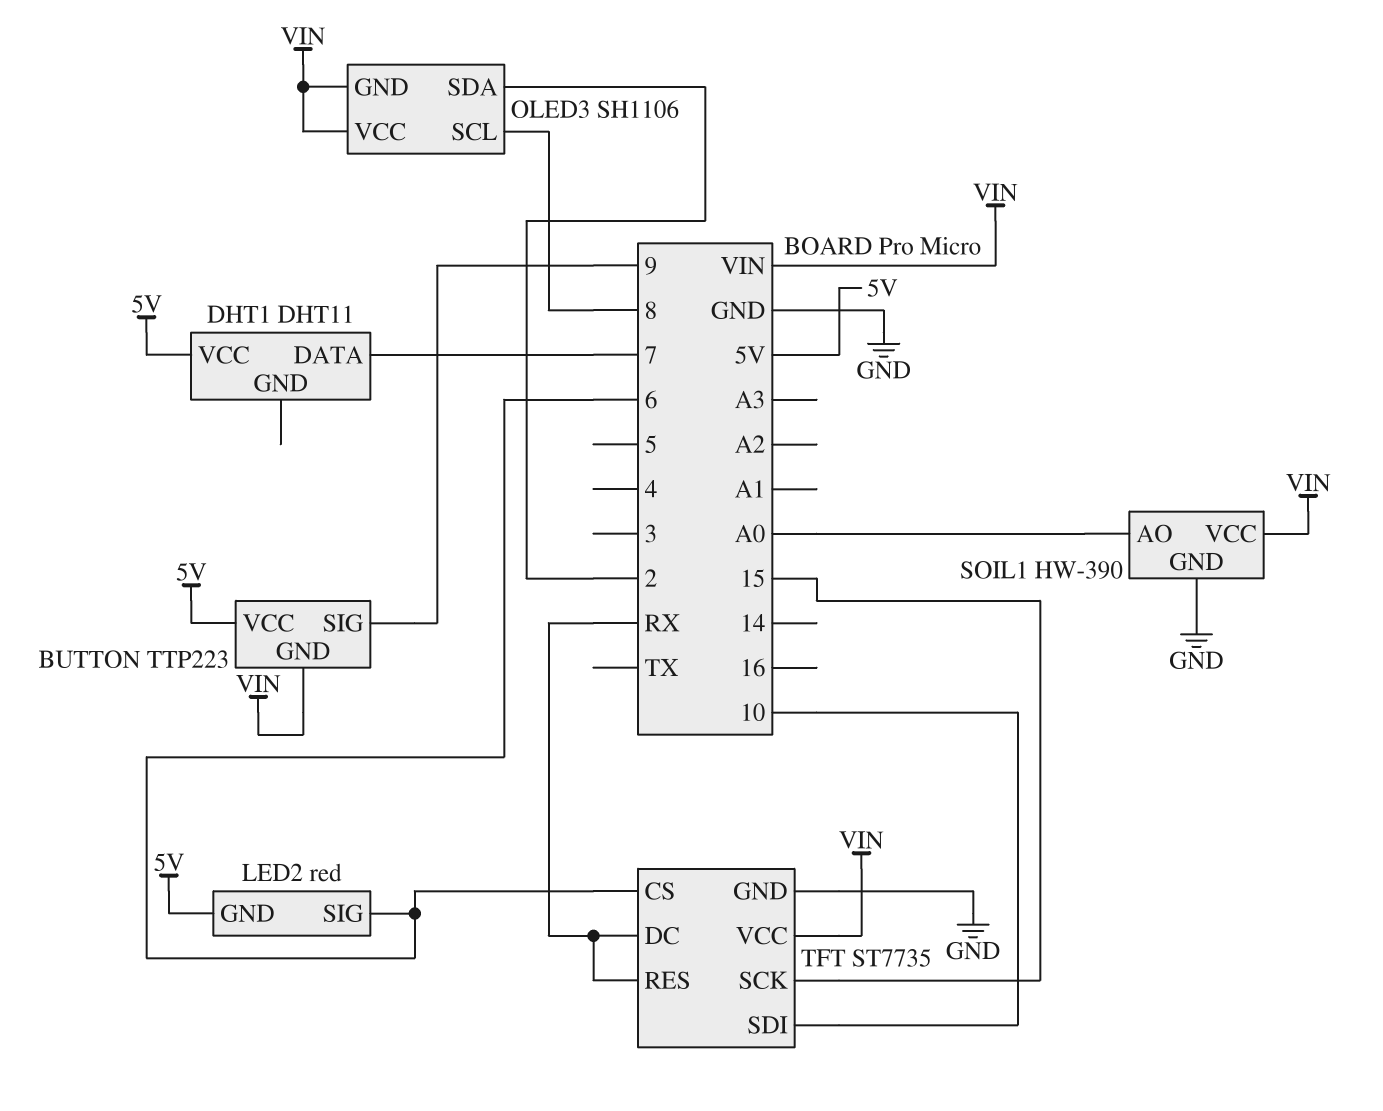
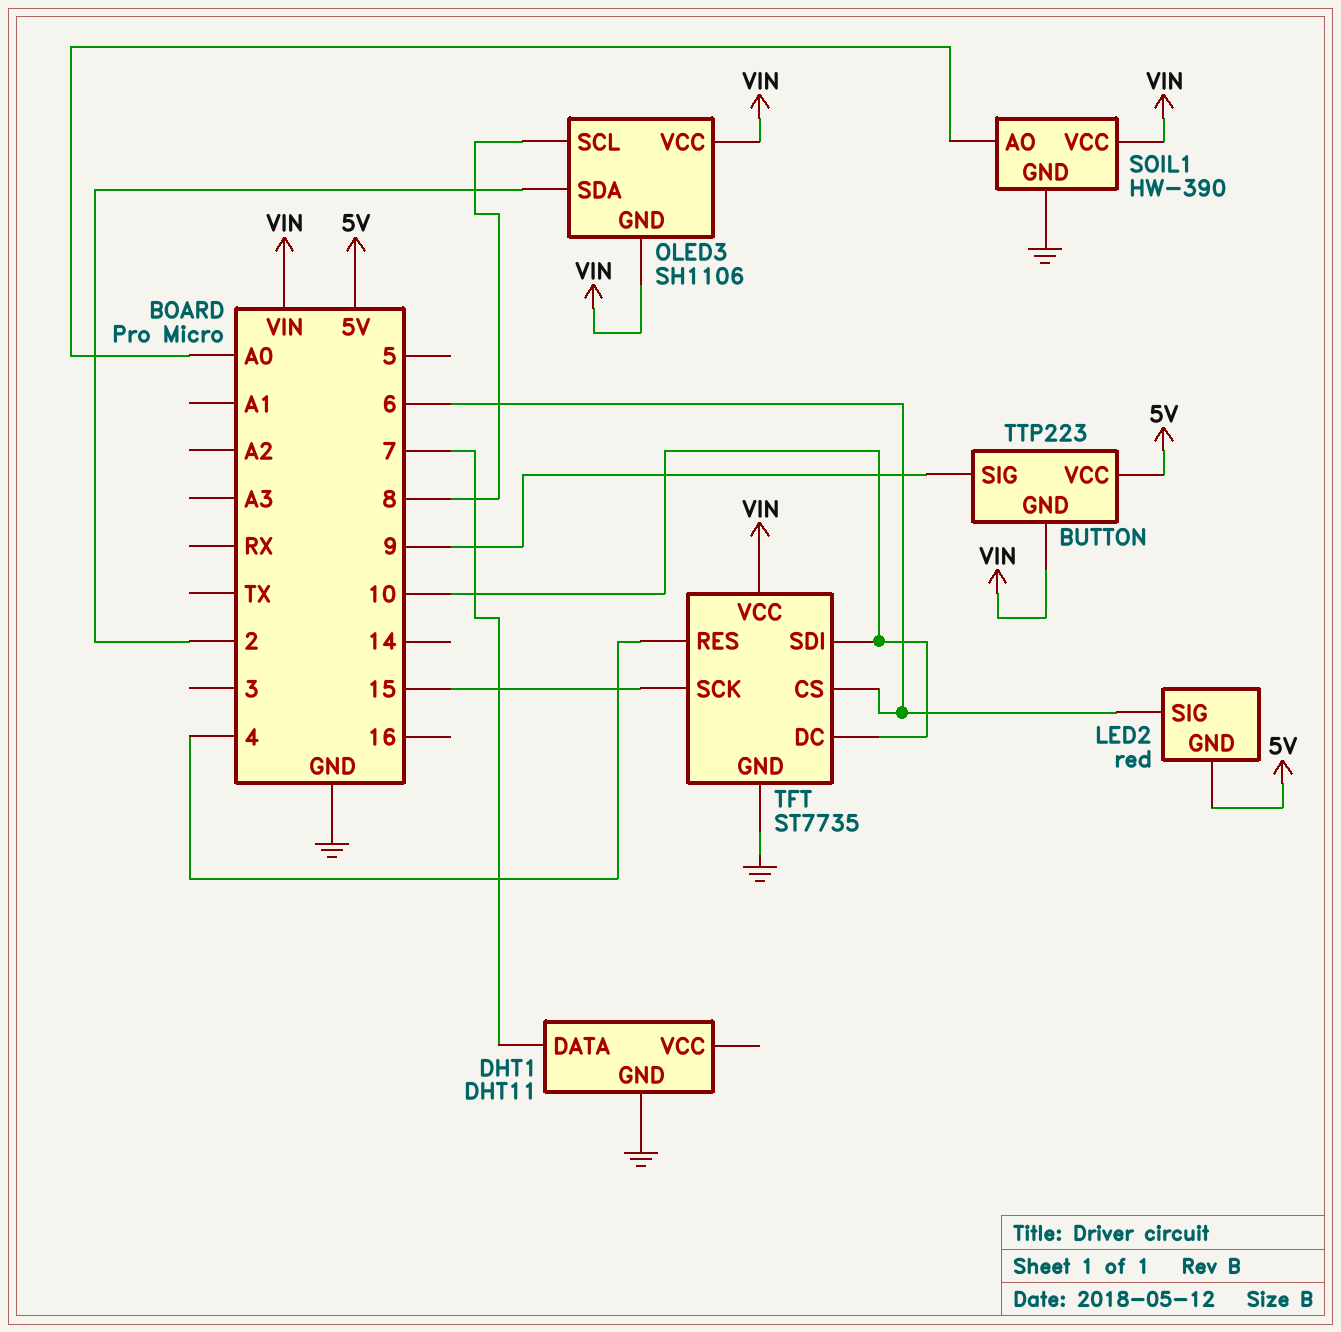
DHT1 pin GND: none -> GND
DHT1 pin VCC: 5V -> none
TFT pin DC: RX -> 10
TFT pin RES: RX -> 4

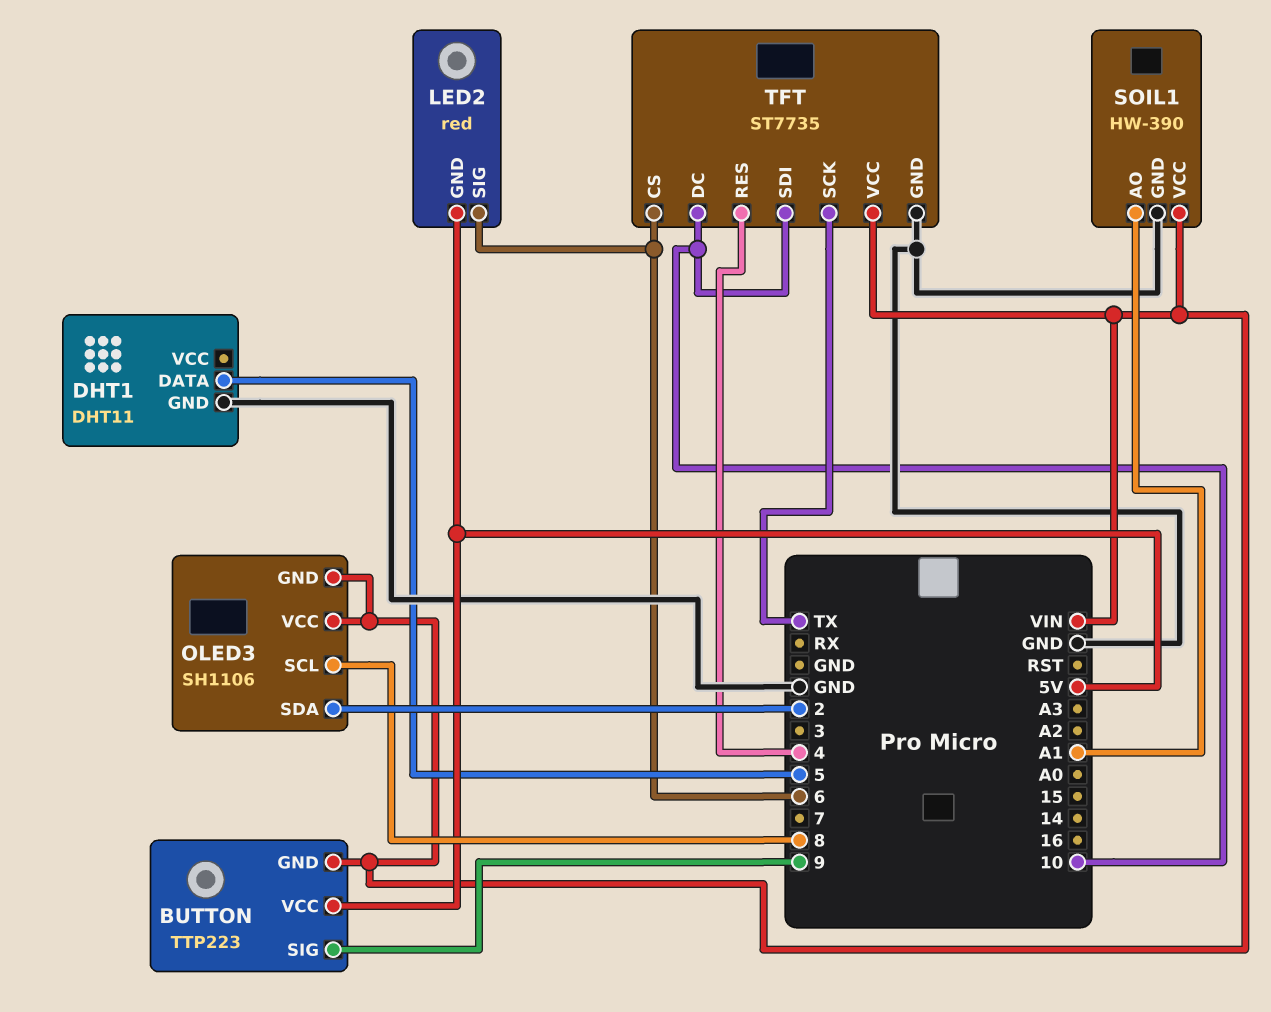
DHT1 pin DATA: 7 -> 5
SOIL1 pin AO: A0 -> A1
TFT pin SCK: 15 -> TX

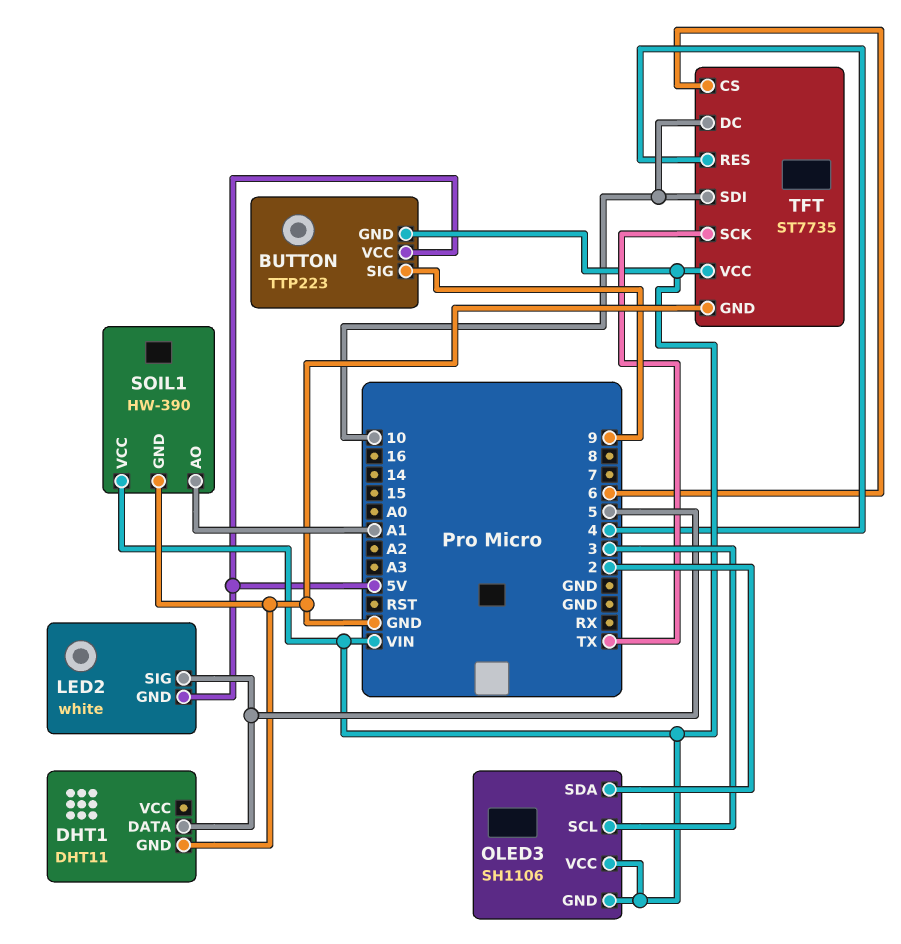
LED2: red -> white
LED2 pin SIG: 6 -> 5
OLED3 pin SCL: 8 -> 3

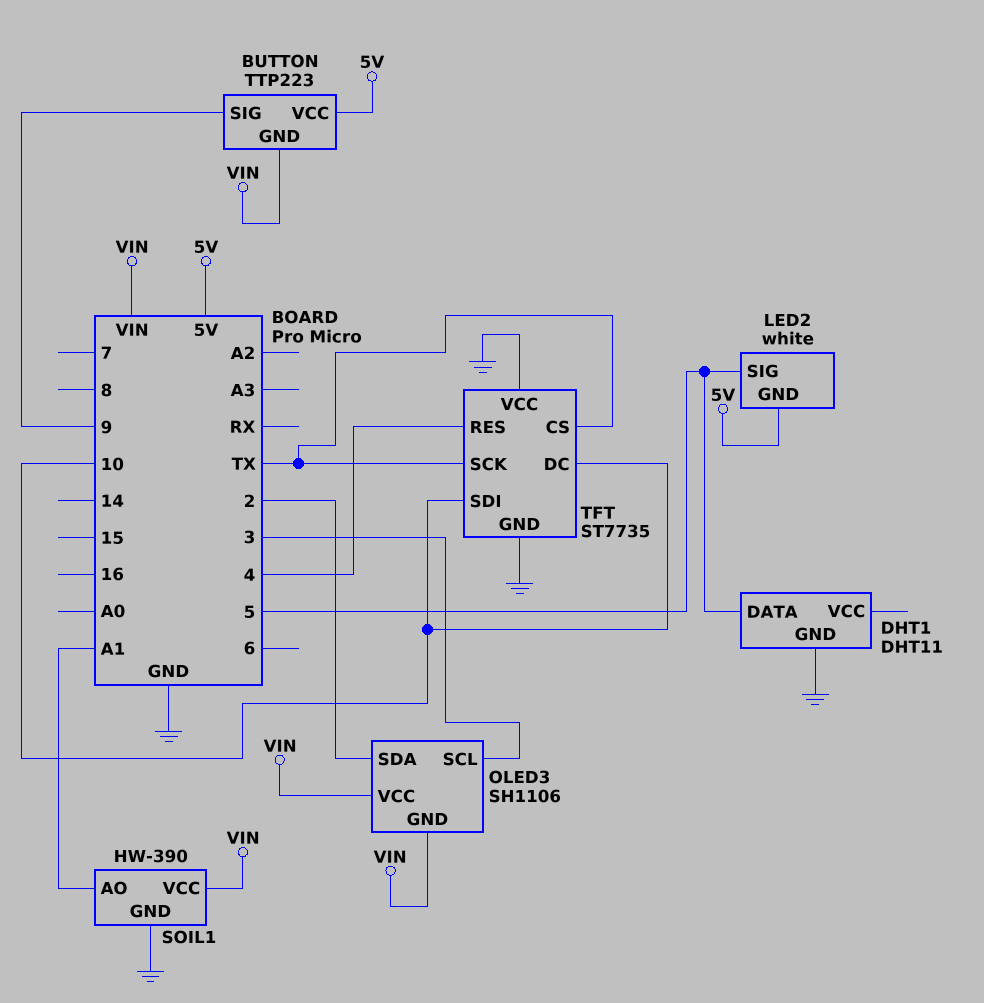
TFT pin CS: 6 -> TX
TFT pin VCC: VIN -> GND

